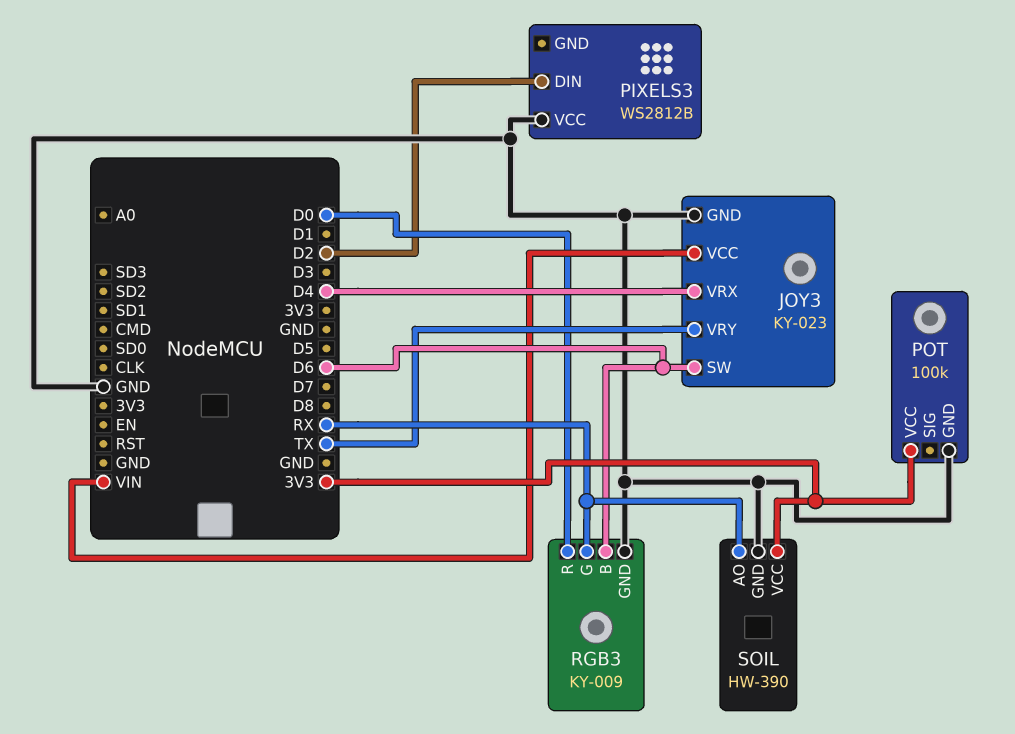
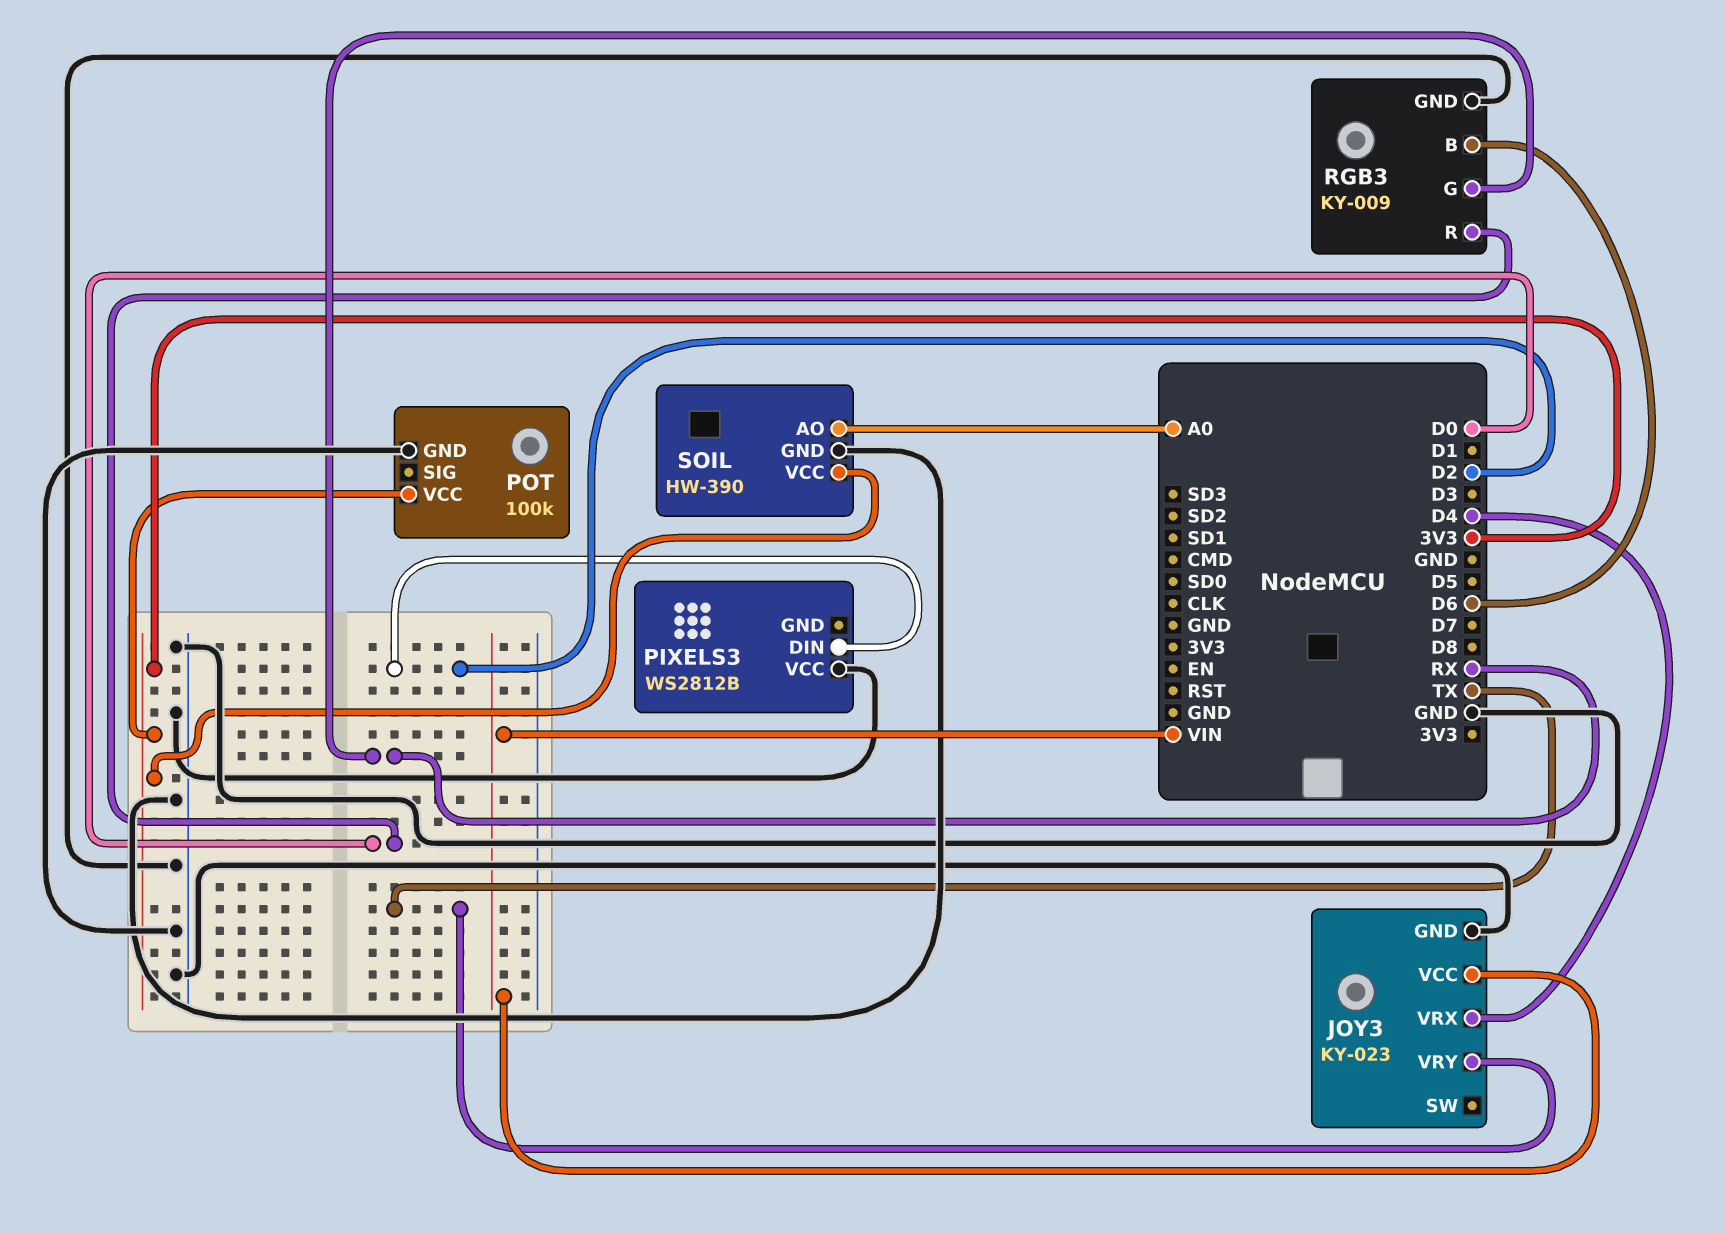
JOY3 pin SW: D6 -> none
SOIL pin AO: RX -> A0

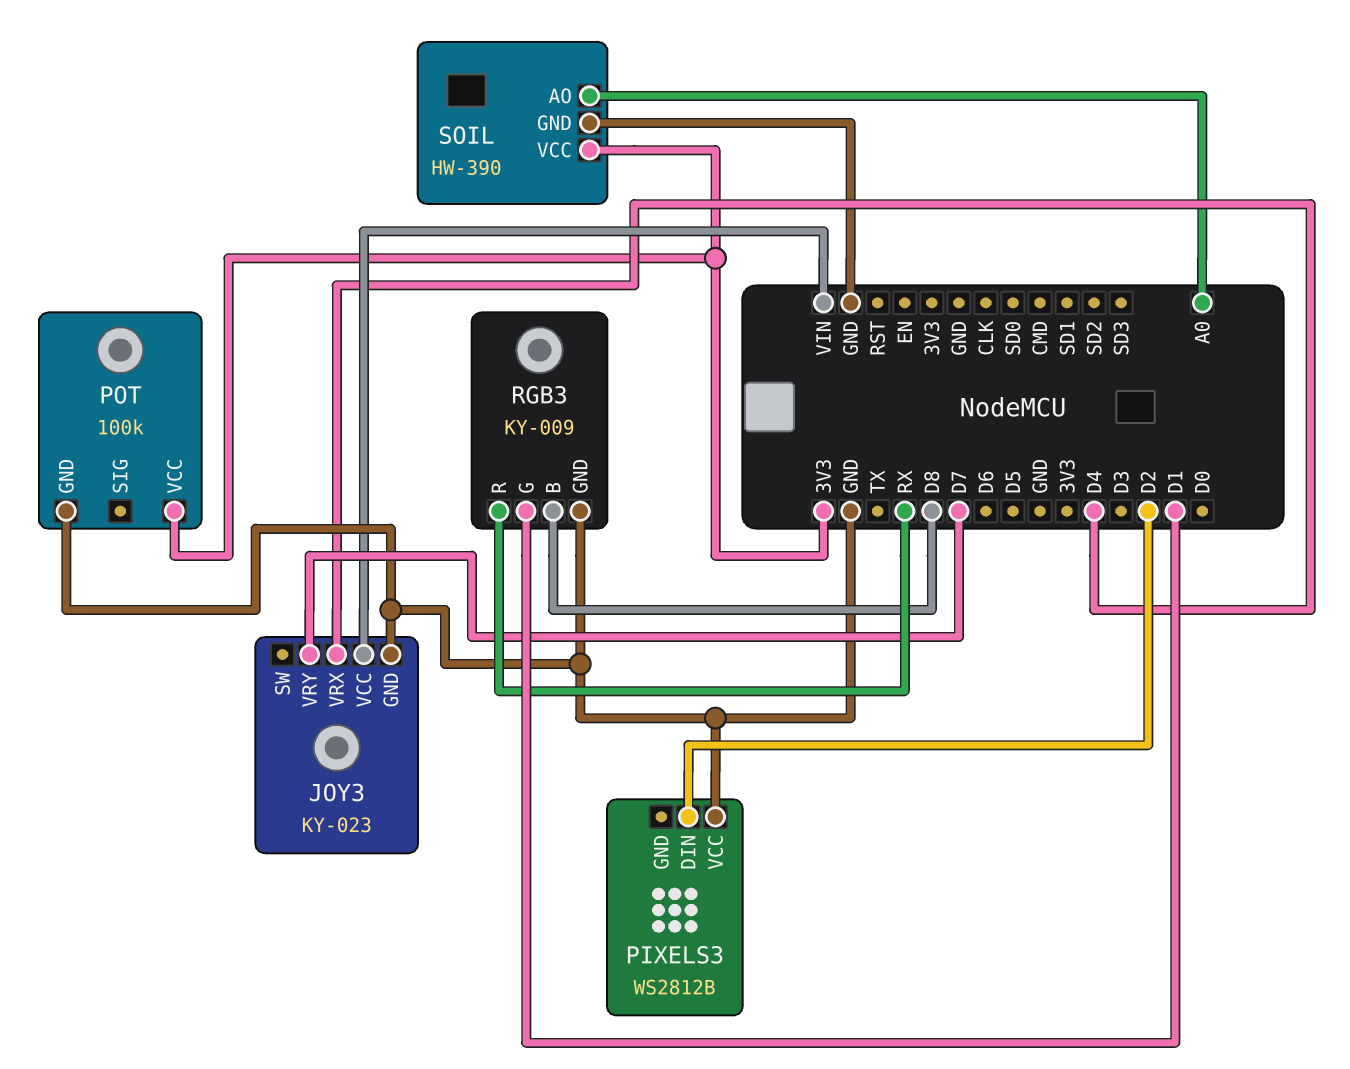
JOY3 pin VRY: TX -> D7
RGB3 pin B: D6 -> D8
RGB3 pin G: RX -> D1
RGB3 pin R: D0 -> RX

